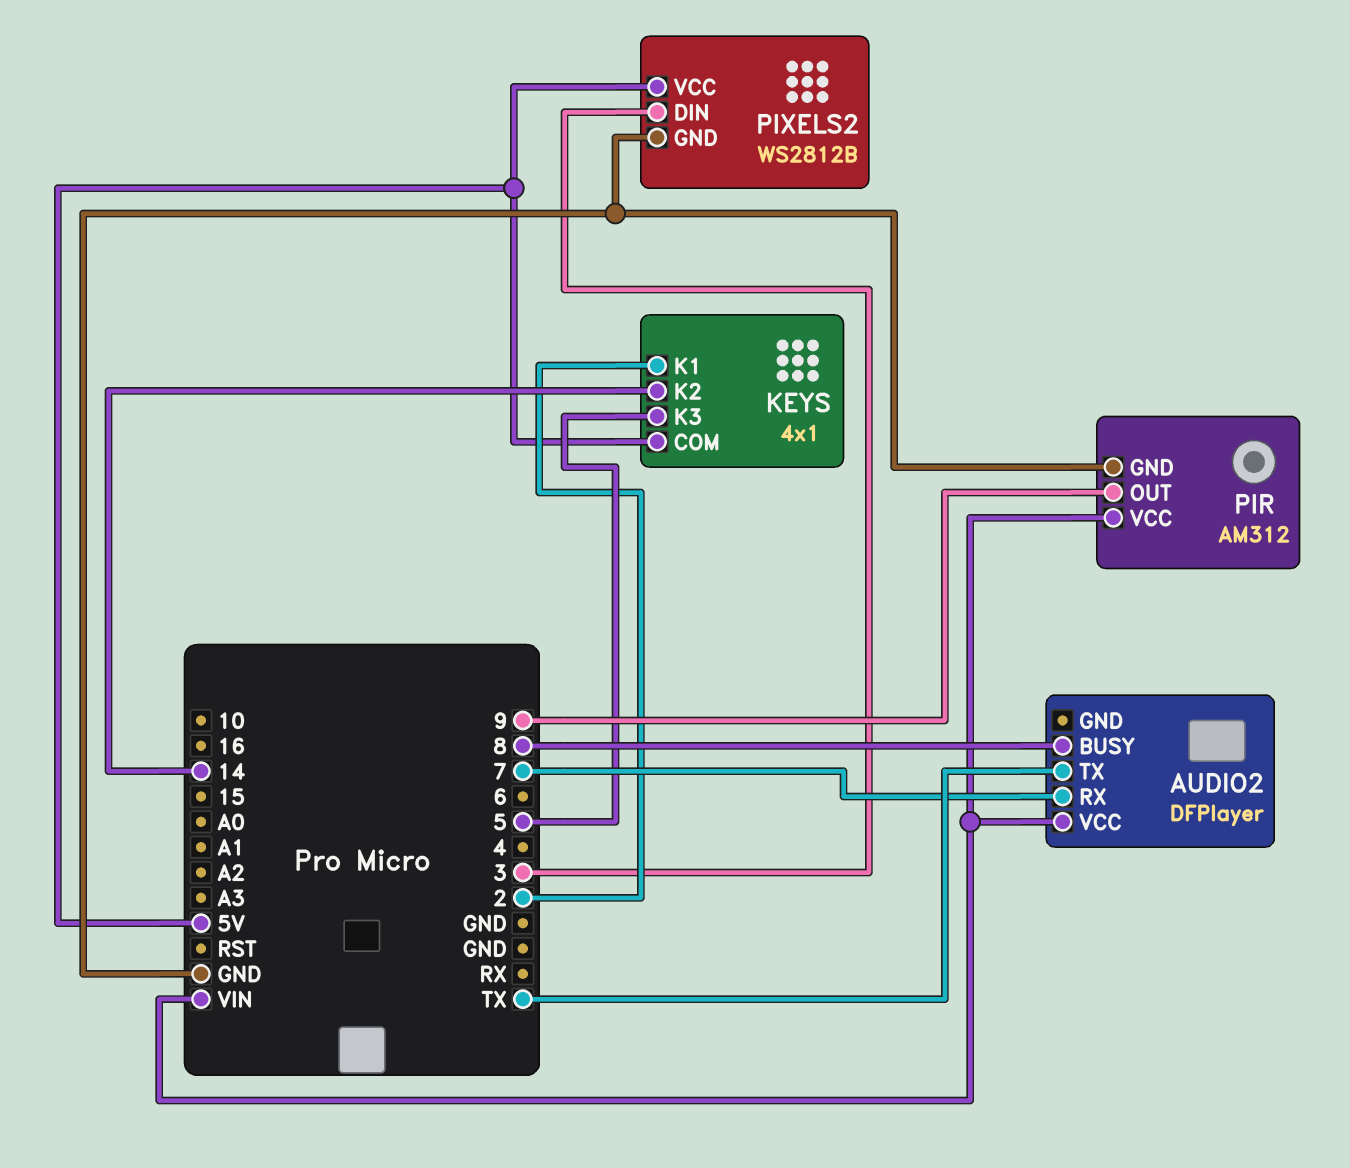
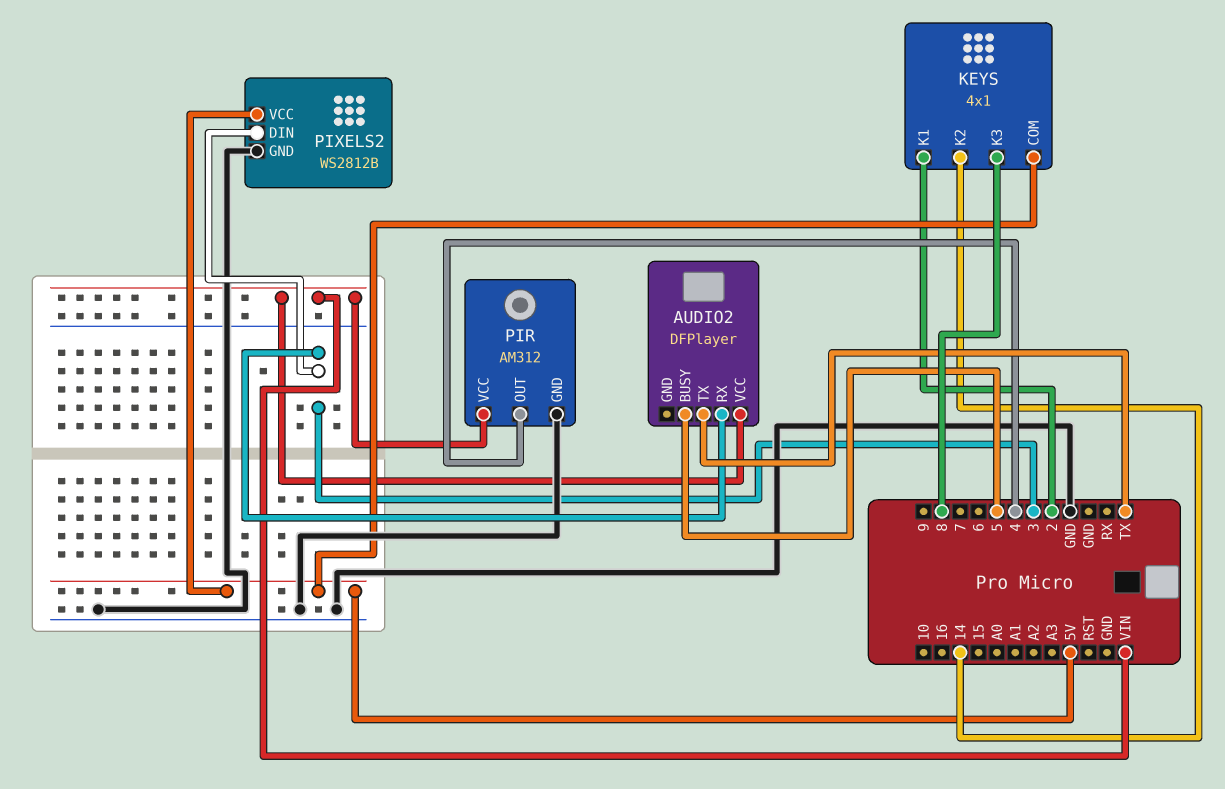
AUDIO2 pin BUSY: 8 -> 5
AUDIO2 pin RX: 7 -> 3
KEYS pin K3: 5 -> 8
PIR pin OUT: 9 -> 4

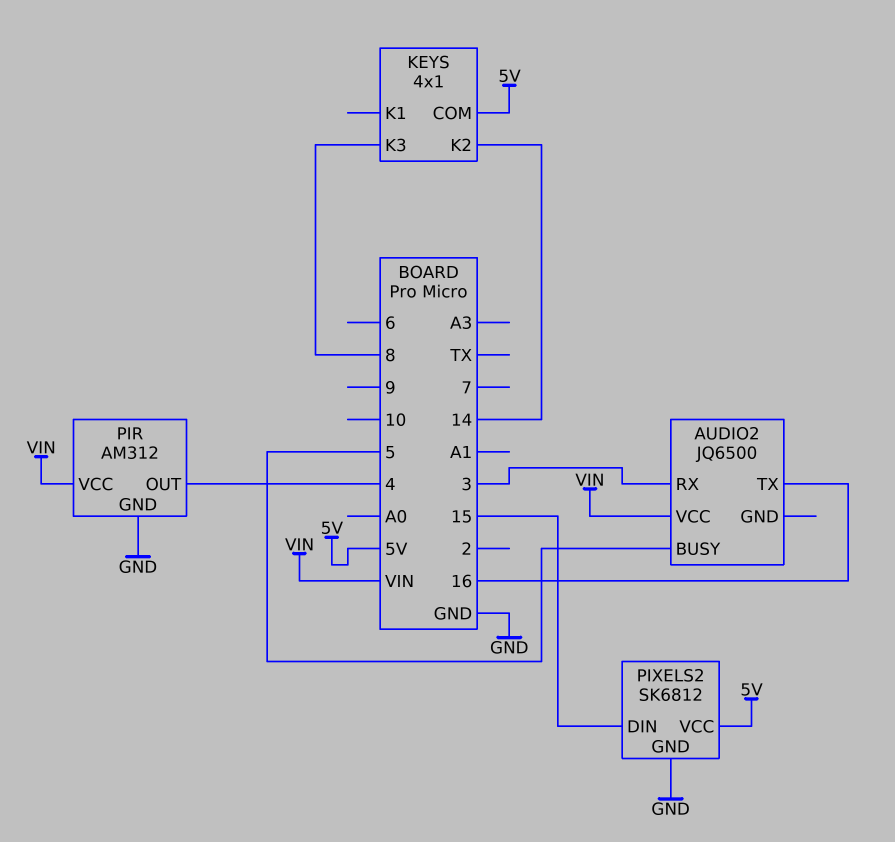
AUDIO2: DFPlayer -> JQ6500
AUDIO2 pin TX: TX -> 16
KEYS pin K1: 2 -> none
PIXELS2: WS2812B -> SK6812
PIXELS2 pin DIN: 3 -> 15

